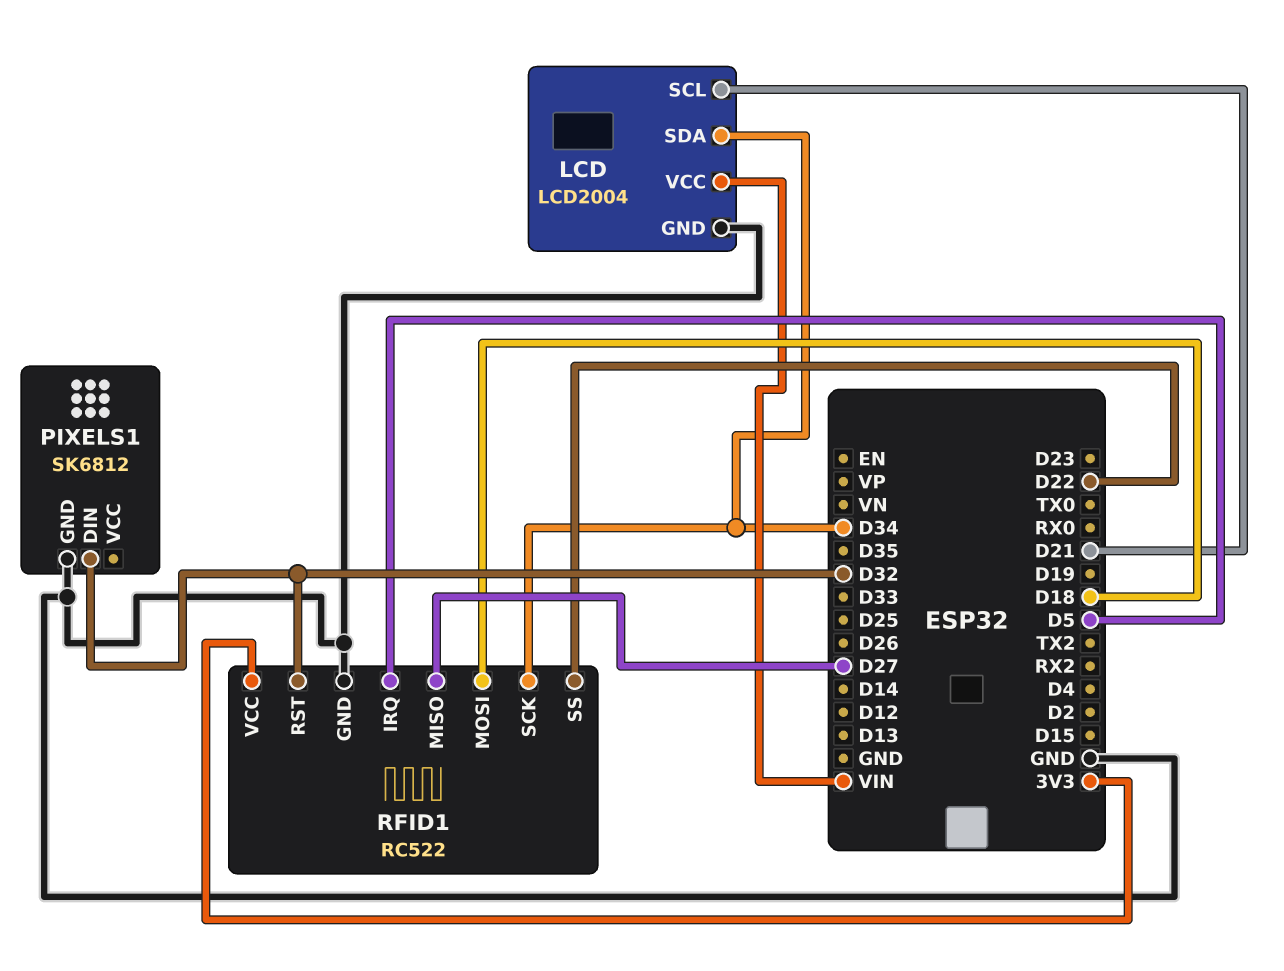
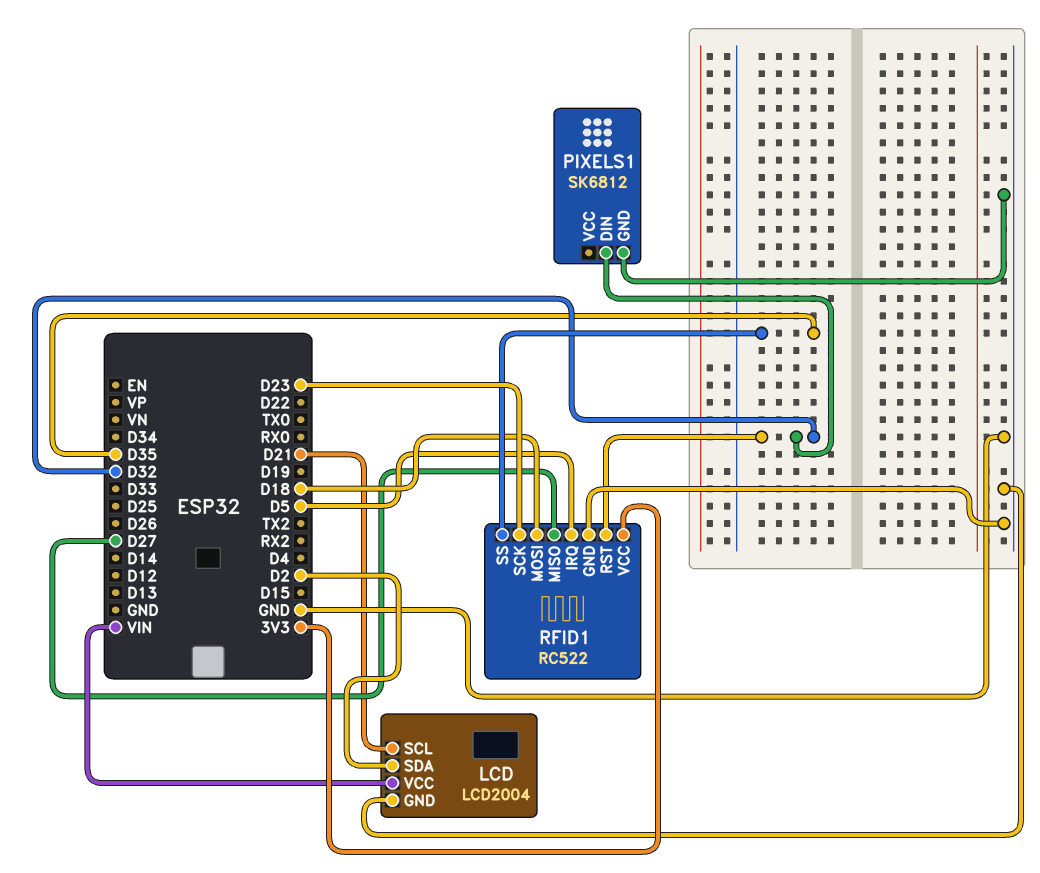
LCD pin SDA: D34 -> D2
RFID1 pin SCK: D34 -> D23
RFID1 pin SS: D22 -> D35

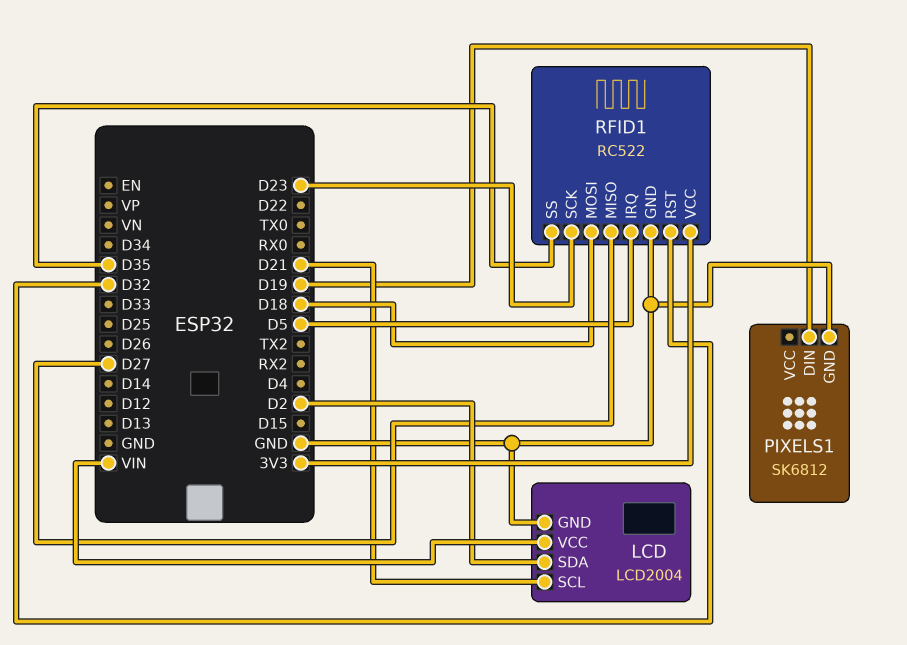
PIXELS1 pin DIN: D32 -> D19

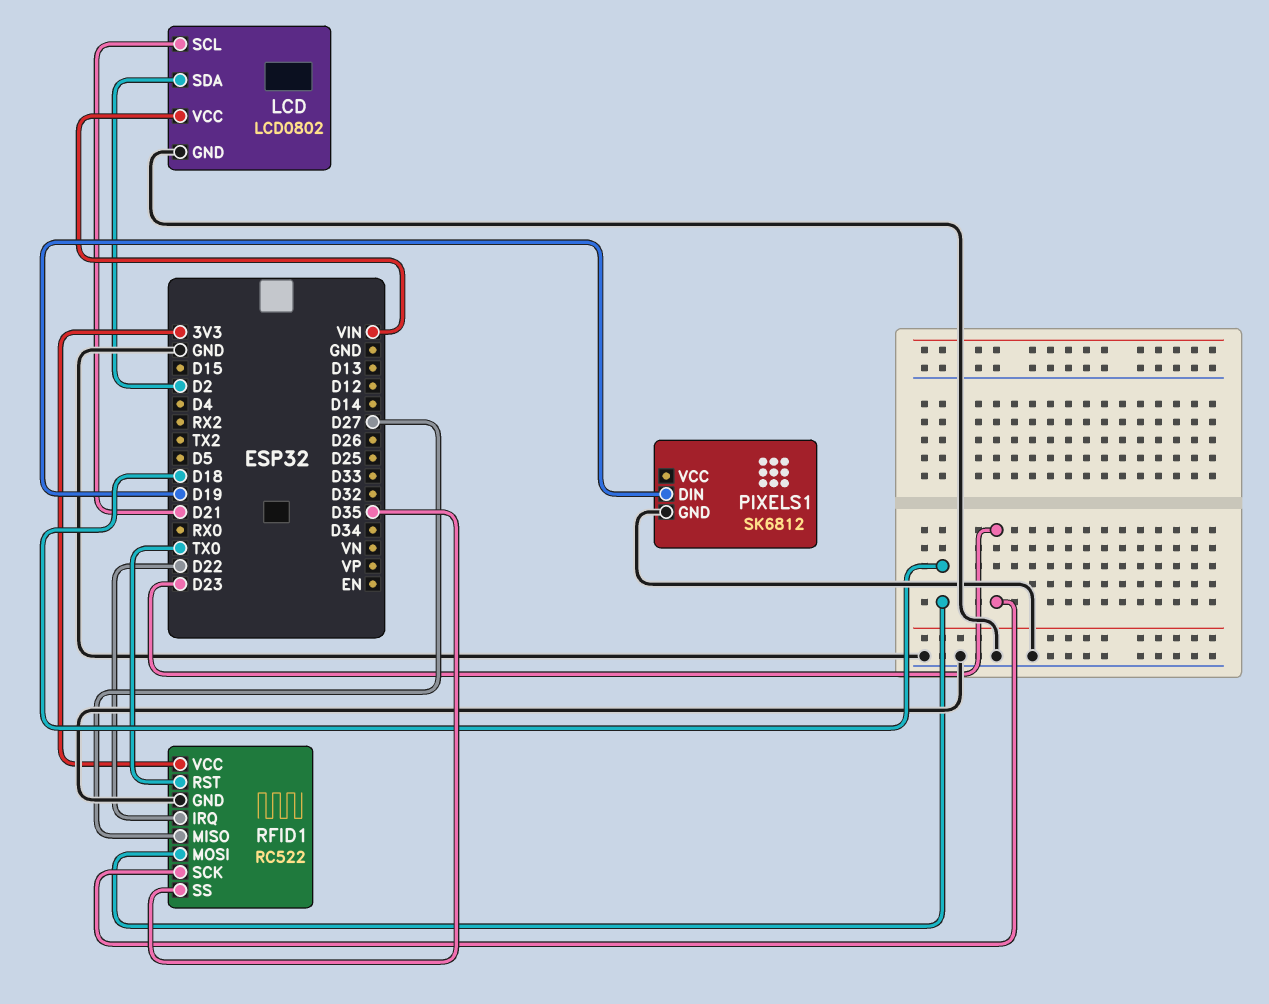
LCD: LCD2004 -> LCD0802
RFID1 pin IRQ: D5 -> D22
RFID1 pin RST: D32 -> TX0

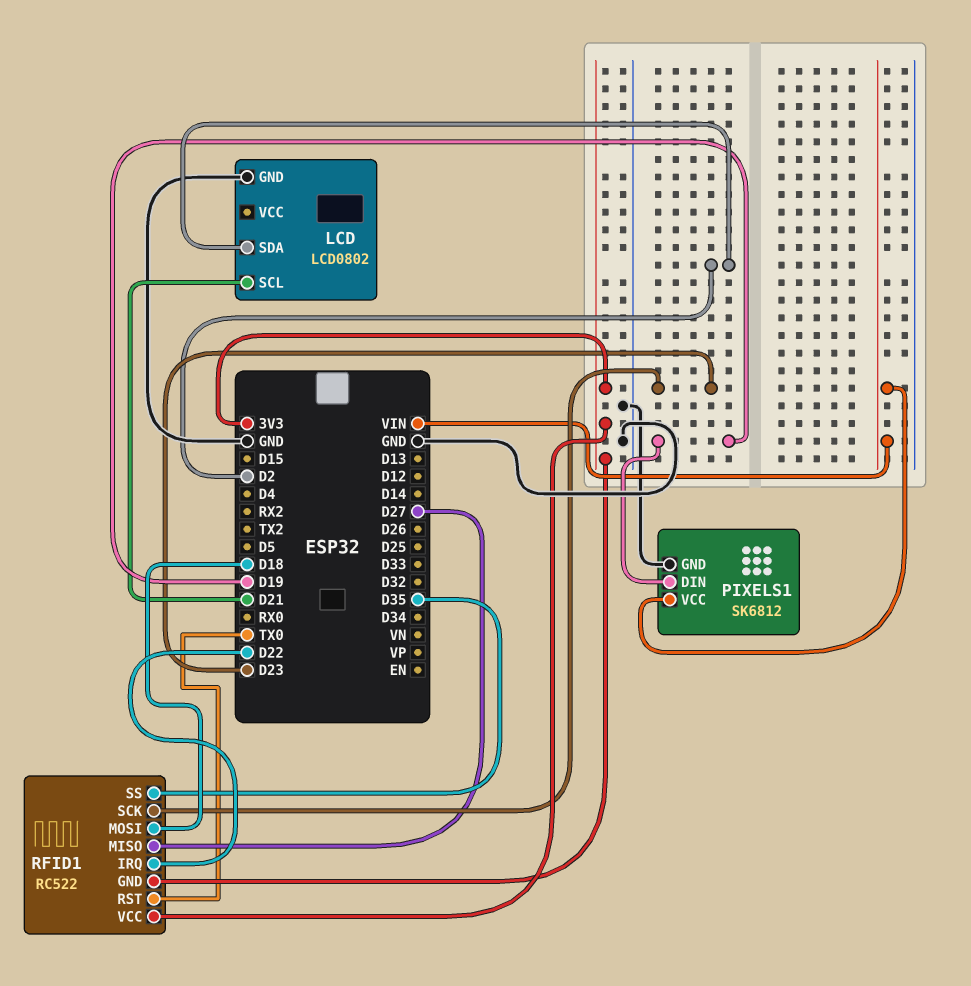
LCD pin VCC: VIN -> none
PIXELS1 pin VCC: none -> VIN
RFID1 pin GND: GND -> 3V3

